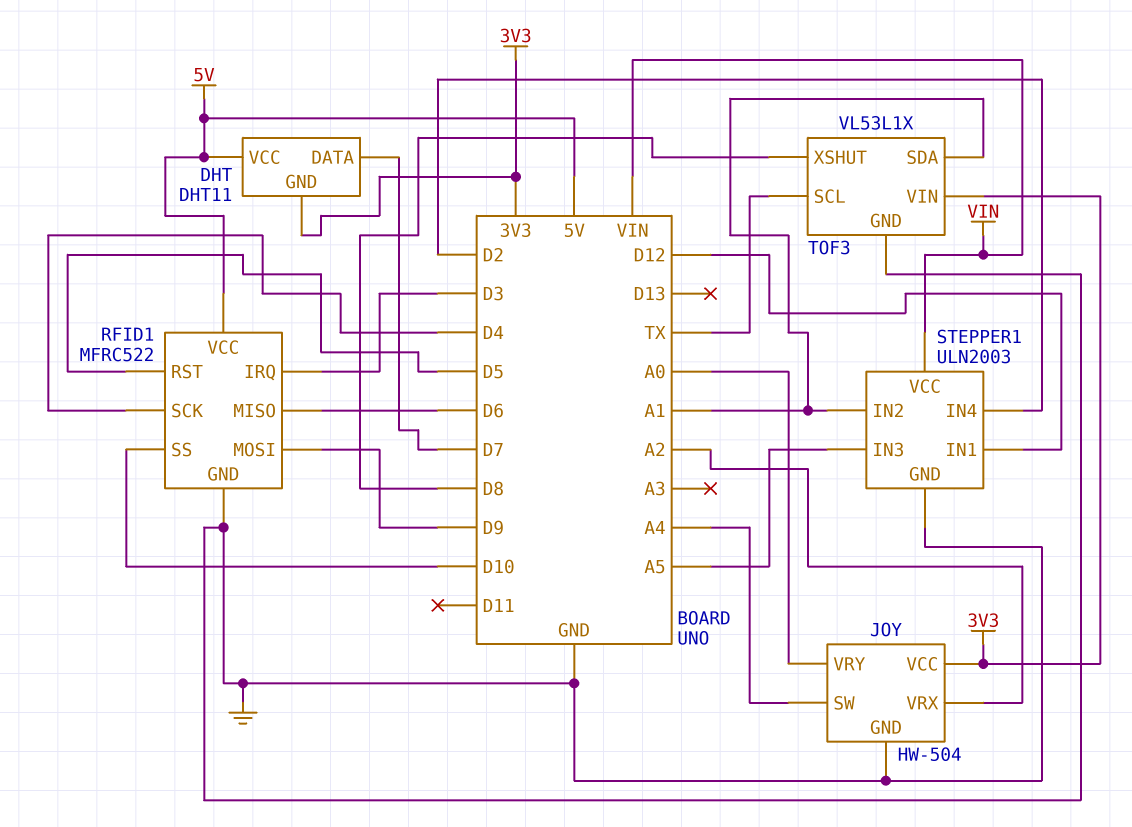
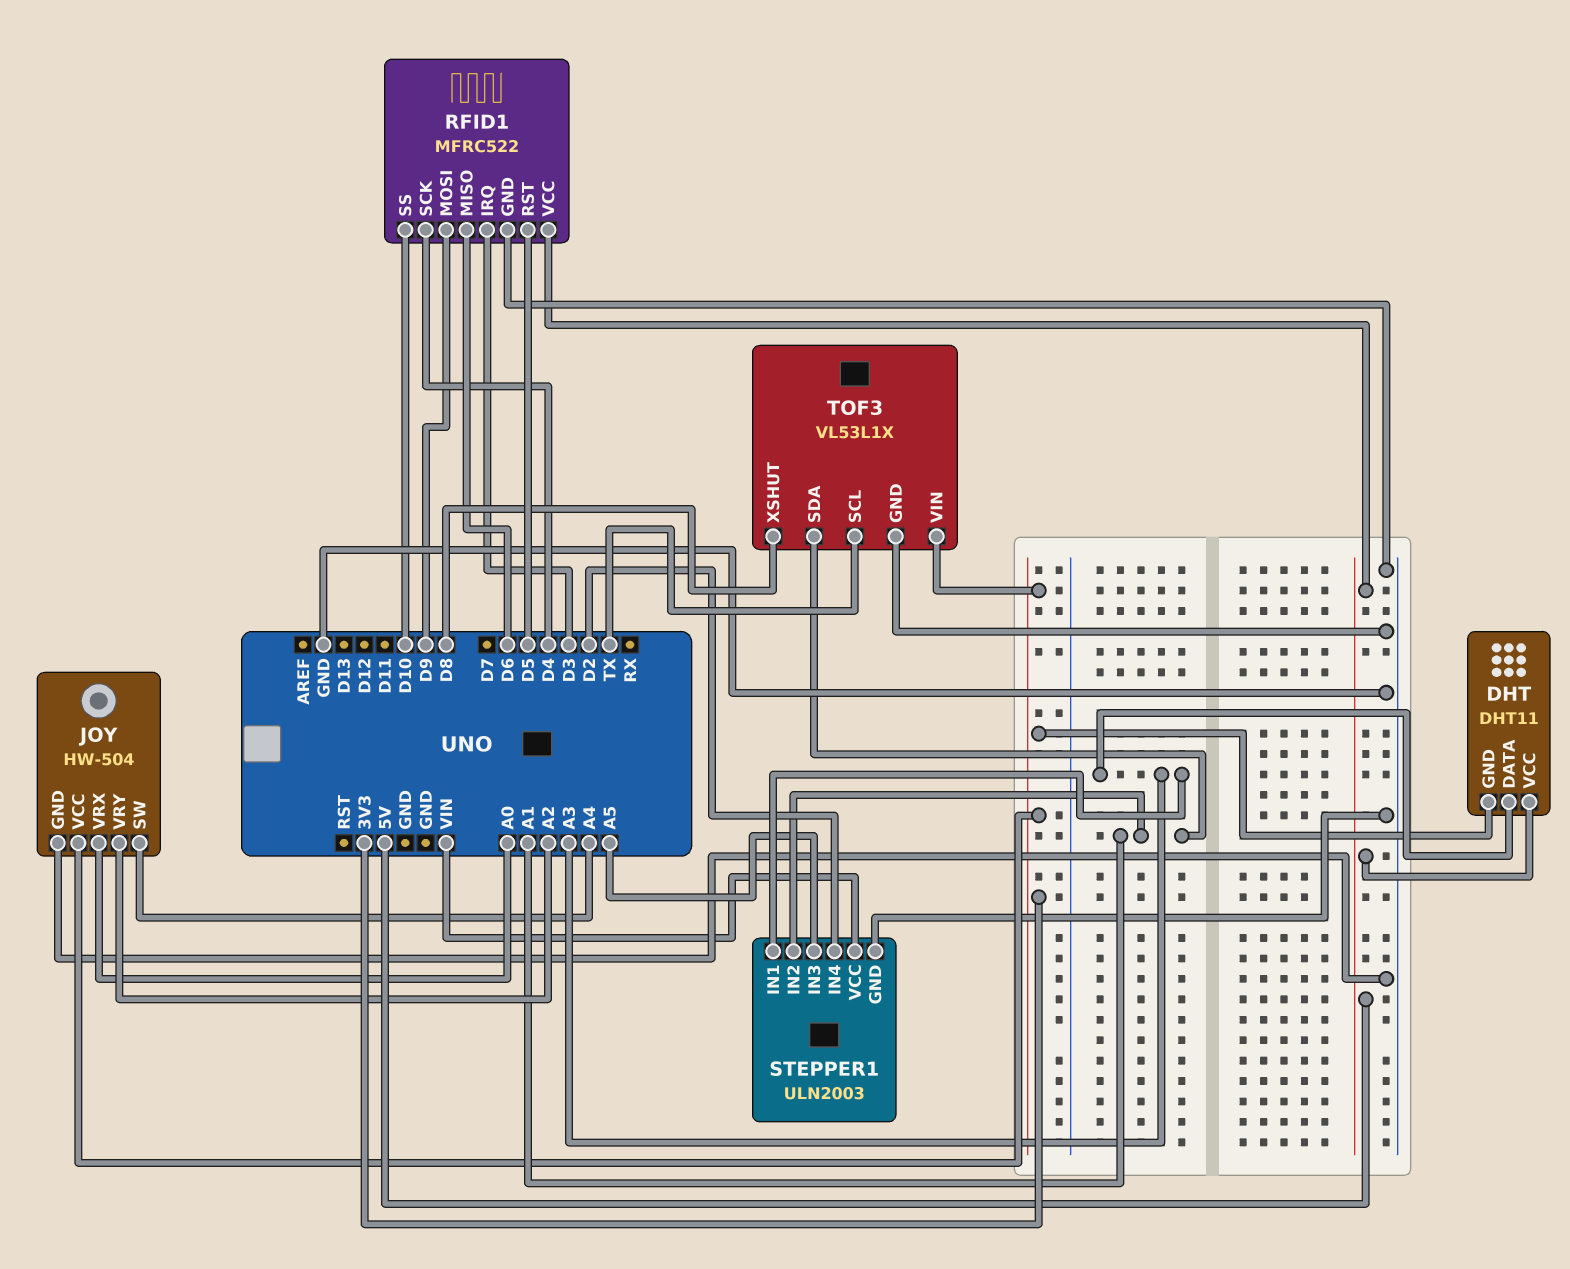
DHT pin DATA: D7 -> A3
JOY pin VRX: A2 -> A0
JOY pin VRY: A0 -> A2
STEPPER1 pin IN1: D12 -> A3

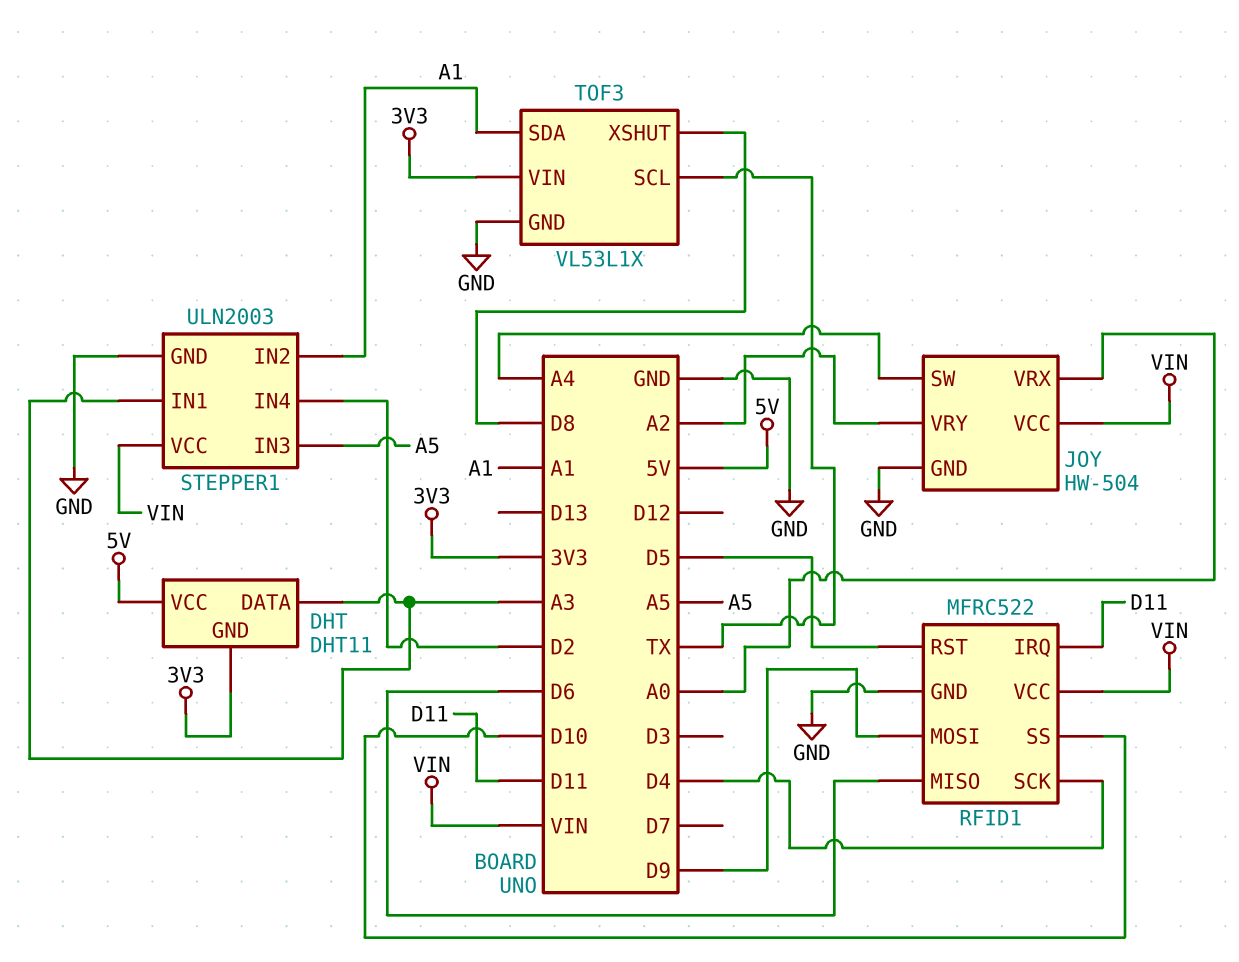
JOY pin VCC: 3V3 -> VIN
RFID1 pin IRQ: D3 -> D11
RFID1 pin VCC: 5V -> VIN

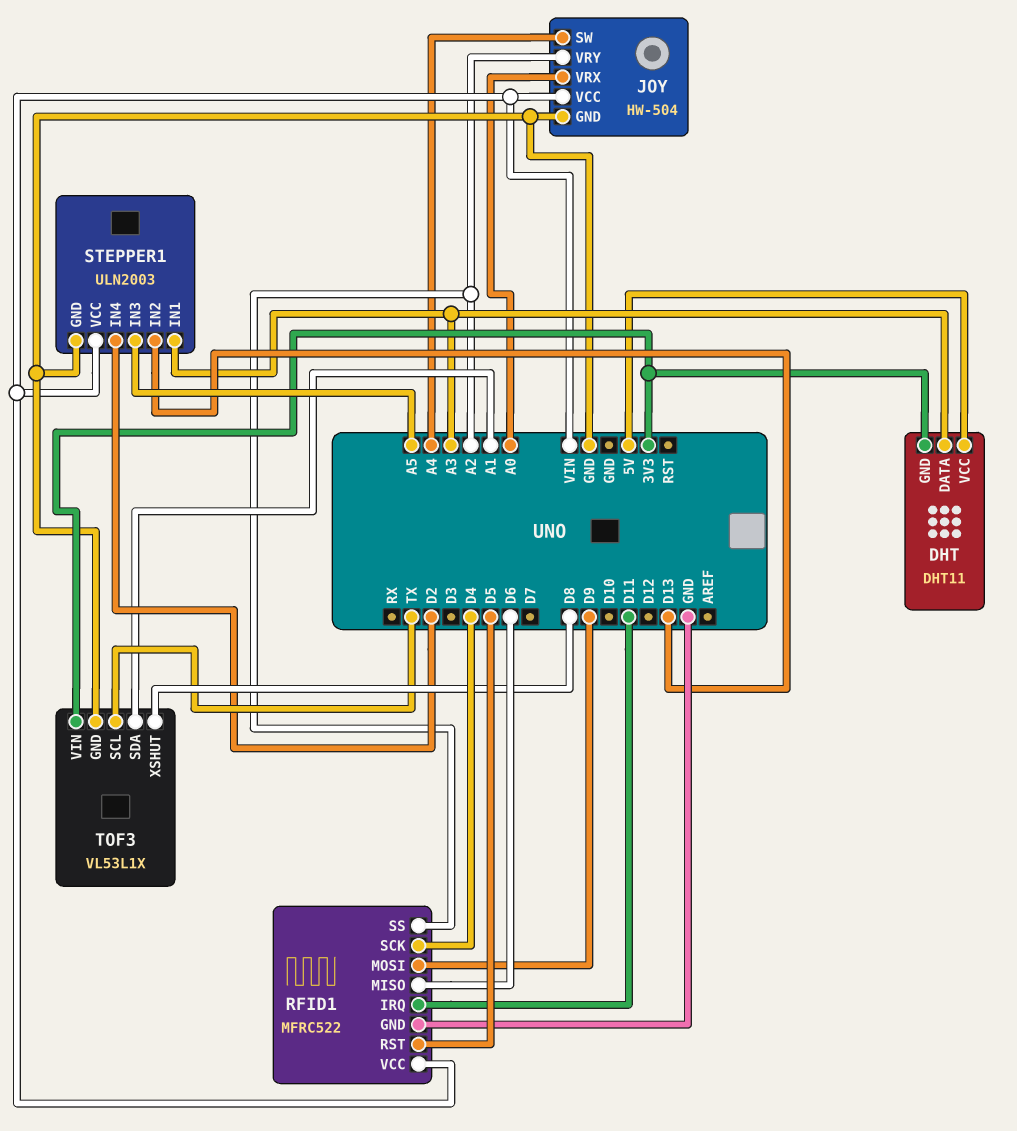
RFID1 pin SS: D10 -> A2
STEPPER1 pin IN2: A1 -> D13

